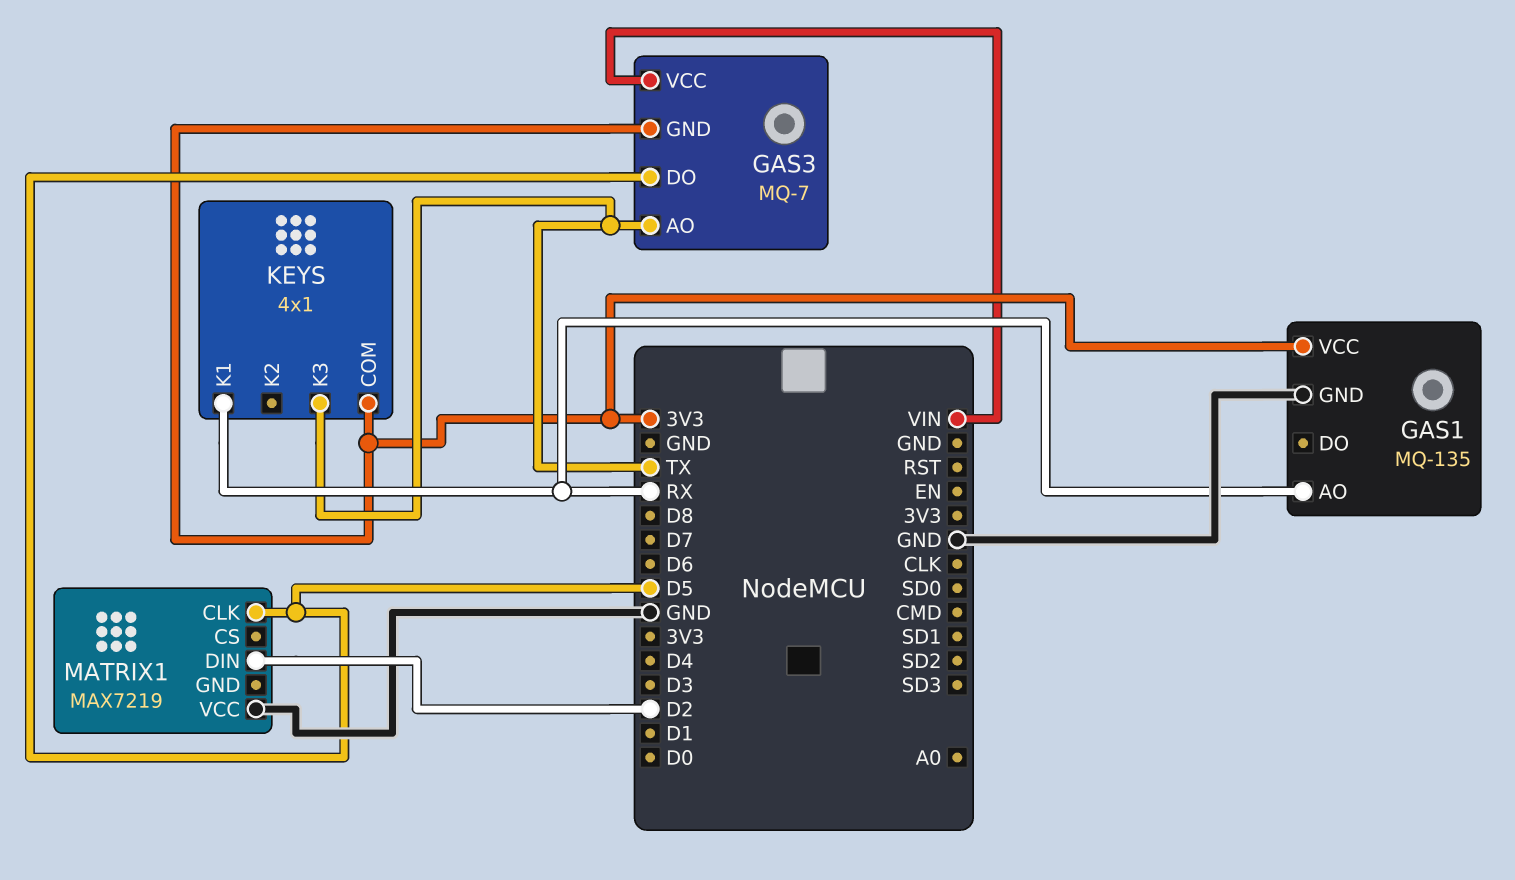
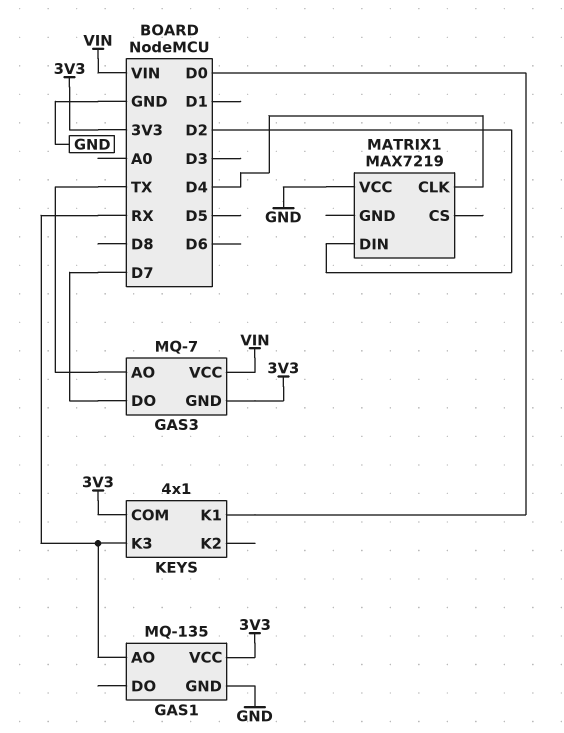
GAS3 pin DO: D5 -> D7
KEYS pin K1: RX -> D0
KEYS pin K3: TX -> RX
MATRIX1 pin CLK: D5 -> D4

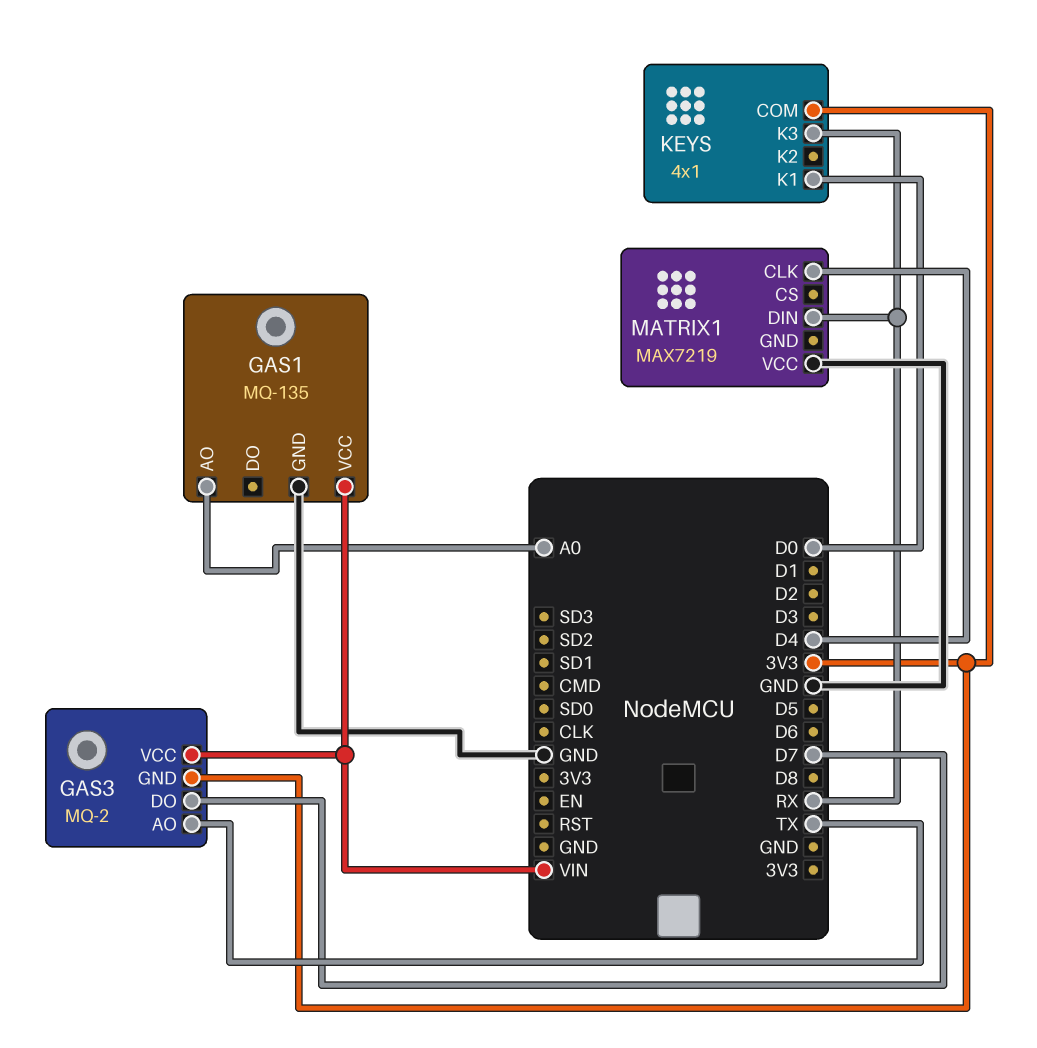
GAS1 pin AO: RX -> A0
GAS1 pin VCC: 3V3 -> VIN
GAS3: MQ-7 -> MQ-2
MATRIX1 pin DIN: D2 -> RX

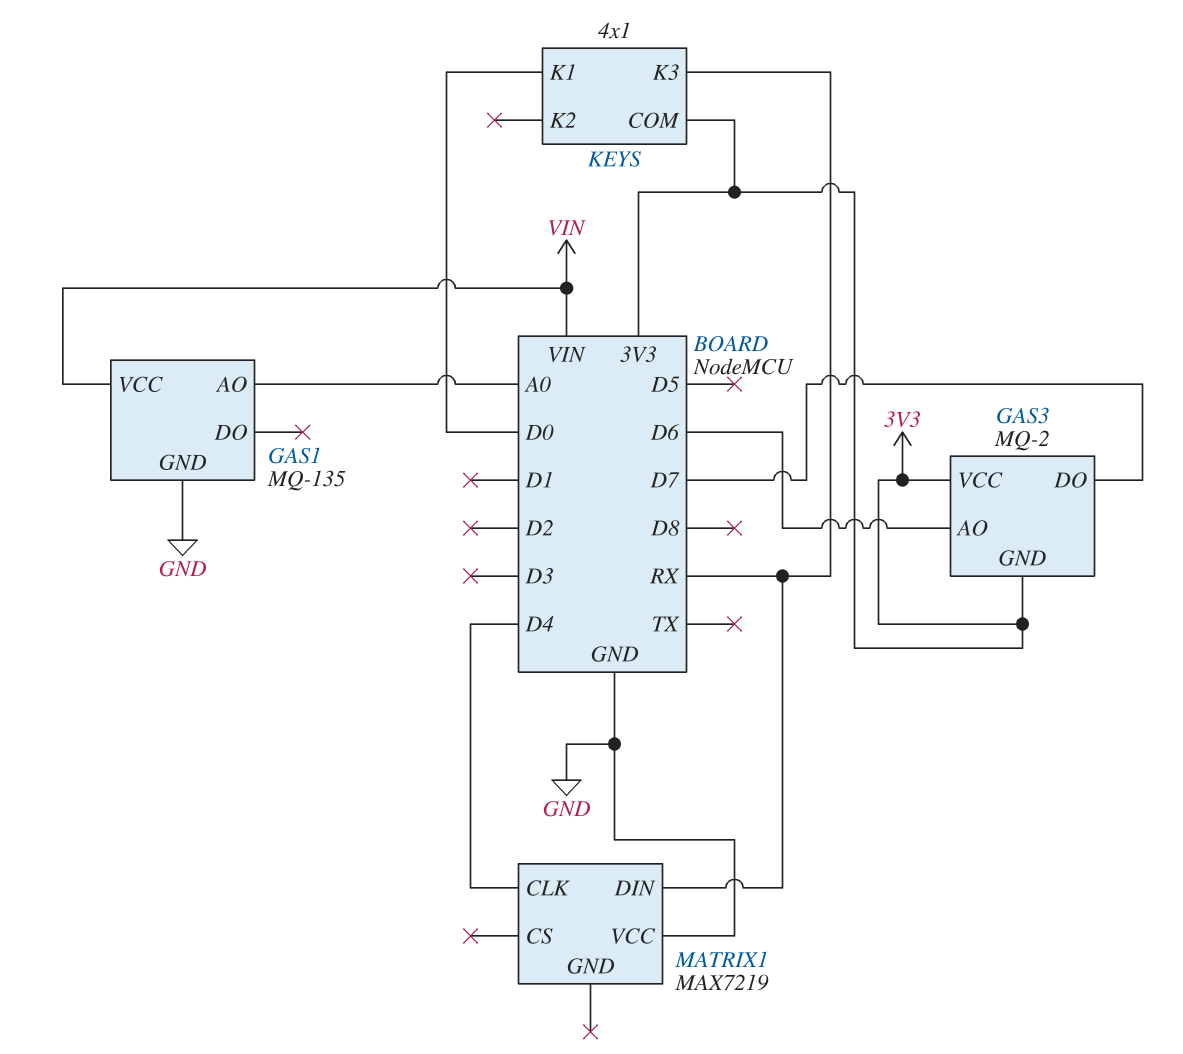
GAS3 pin AO: TX -> D6
GAS3 pin VCC: VIN -> 3V3

